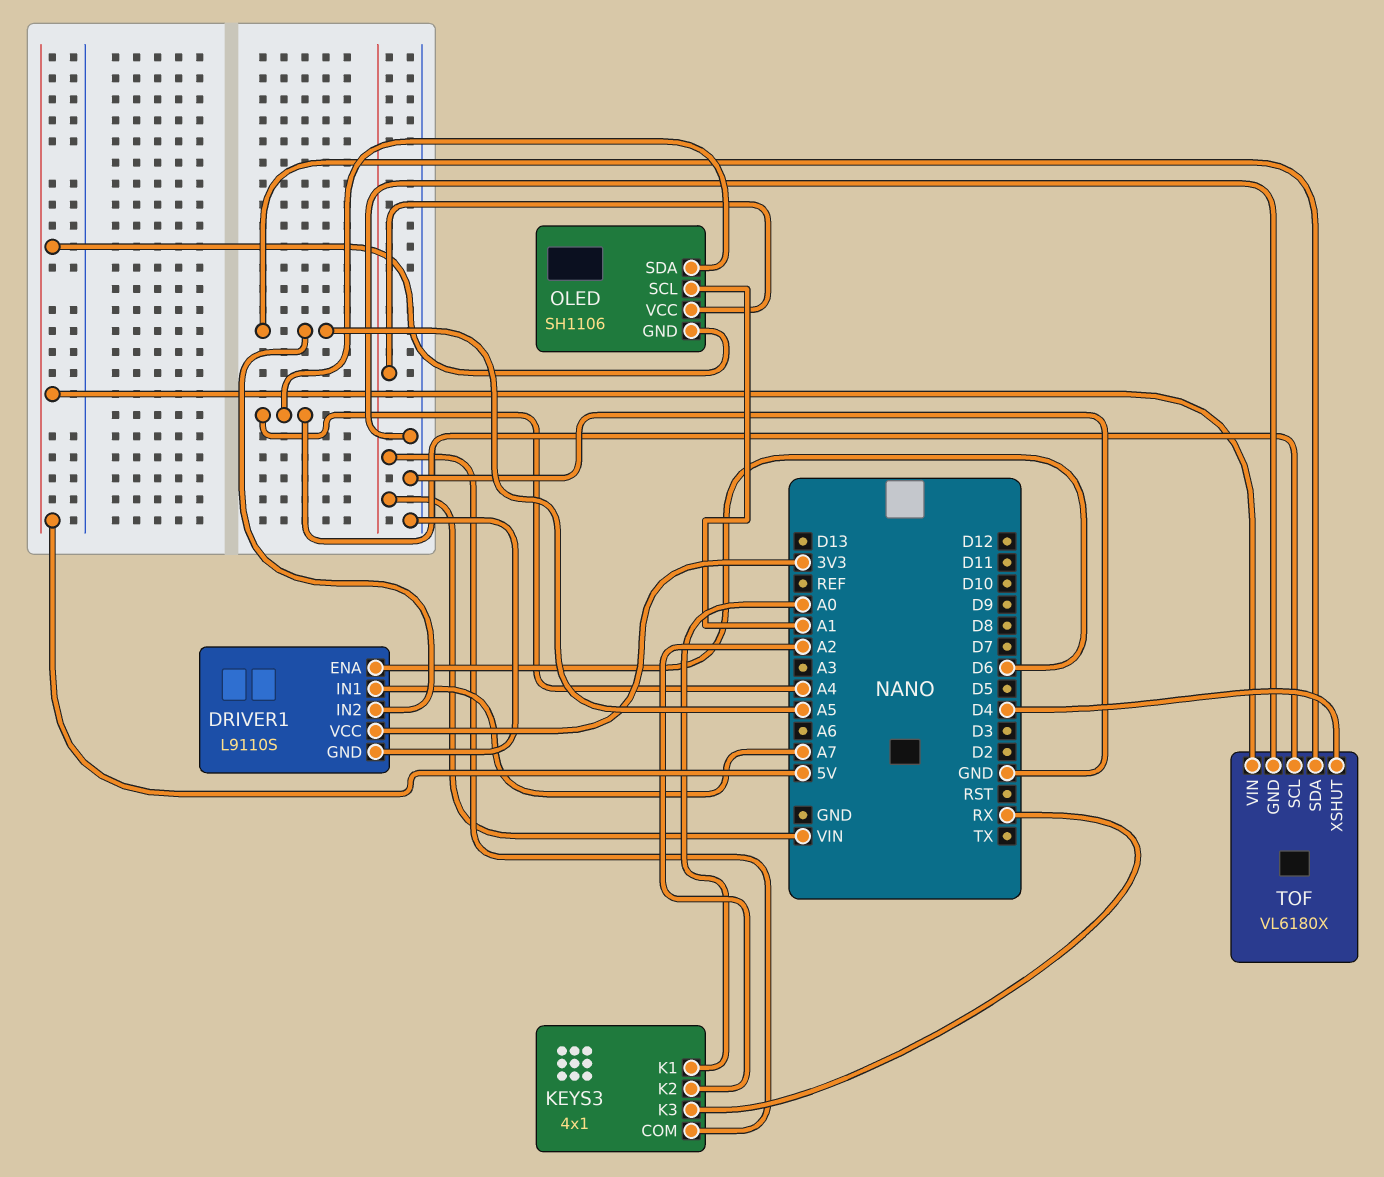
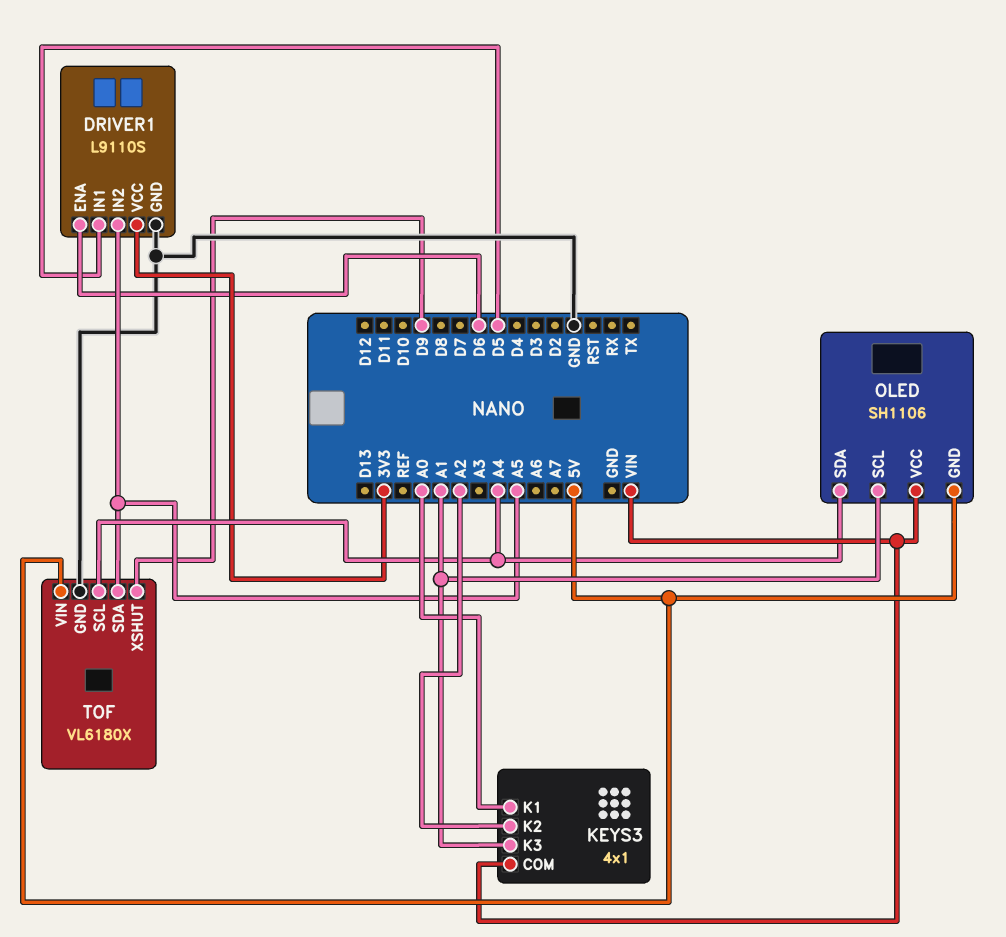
DRIVER1 pin IN1: A7 -> D5
KEYS3 pin K3: RX -> A1
TOF pin XSHUT: D4 -> D9

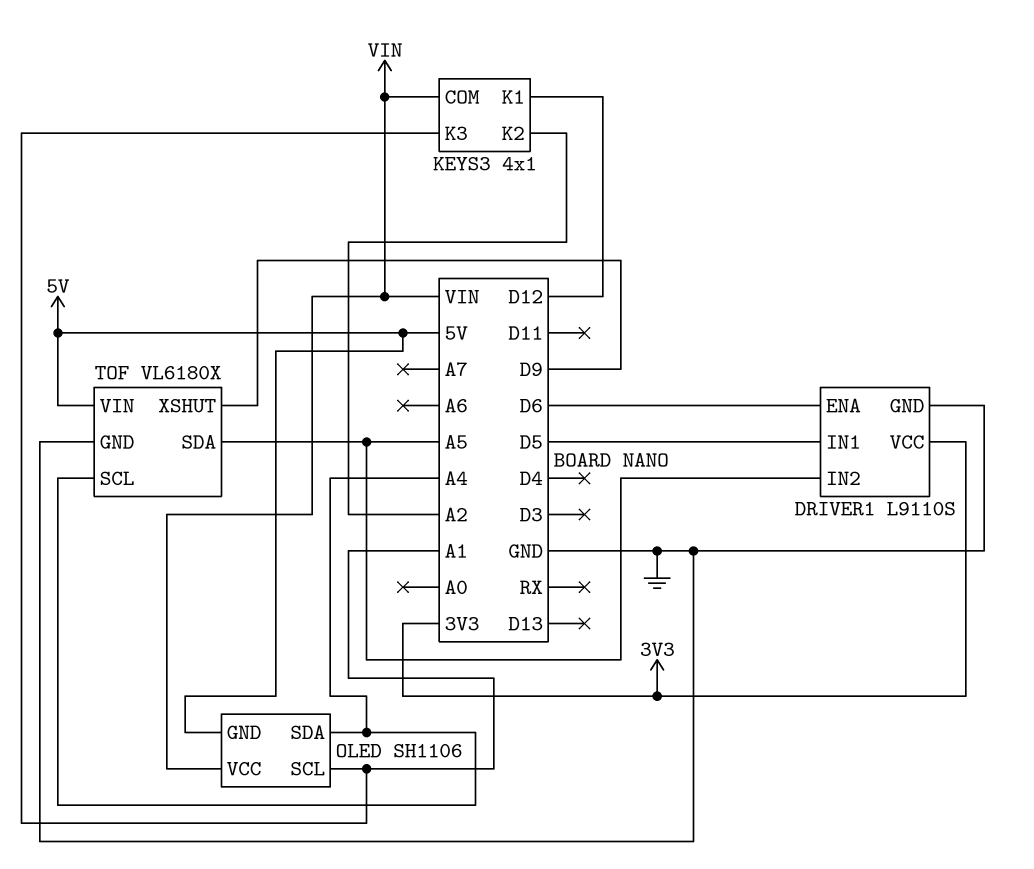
KEYS3 pin K1: A0 -> D12

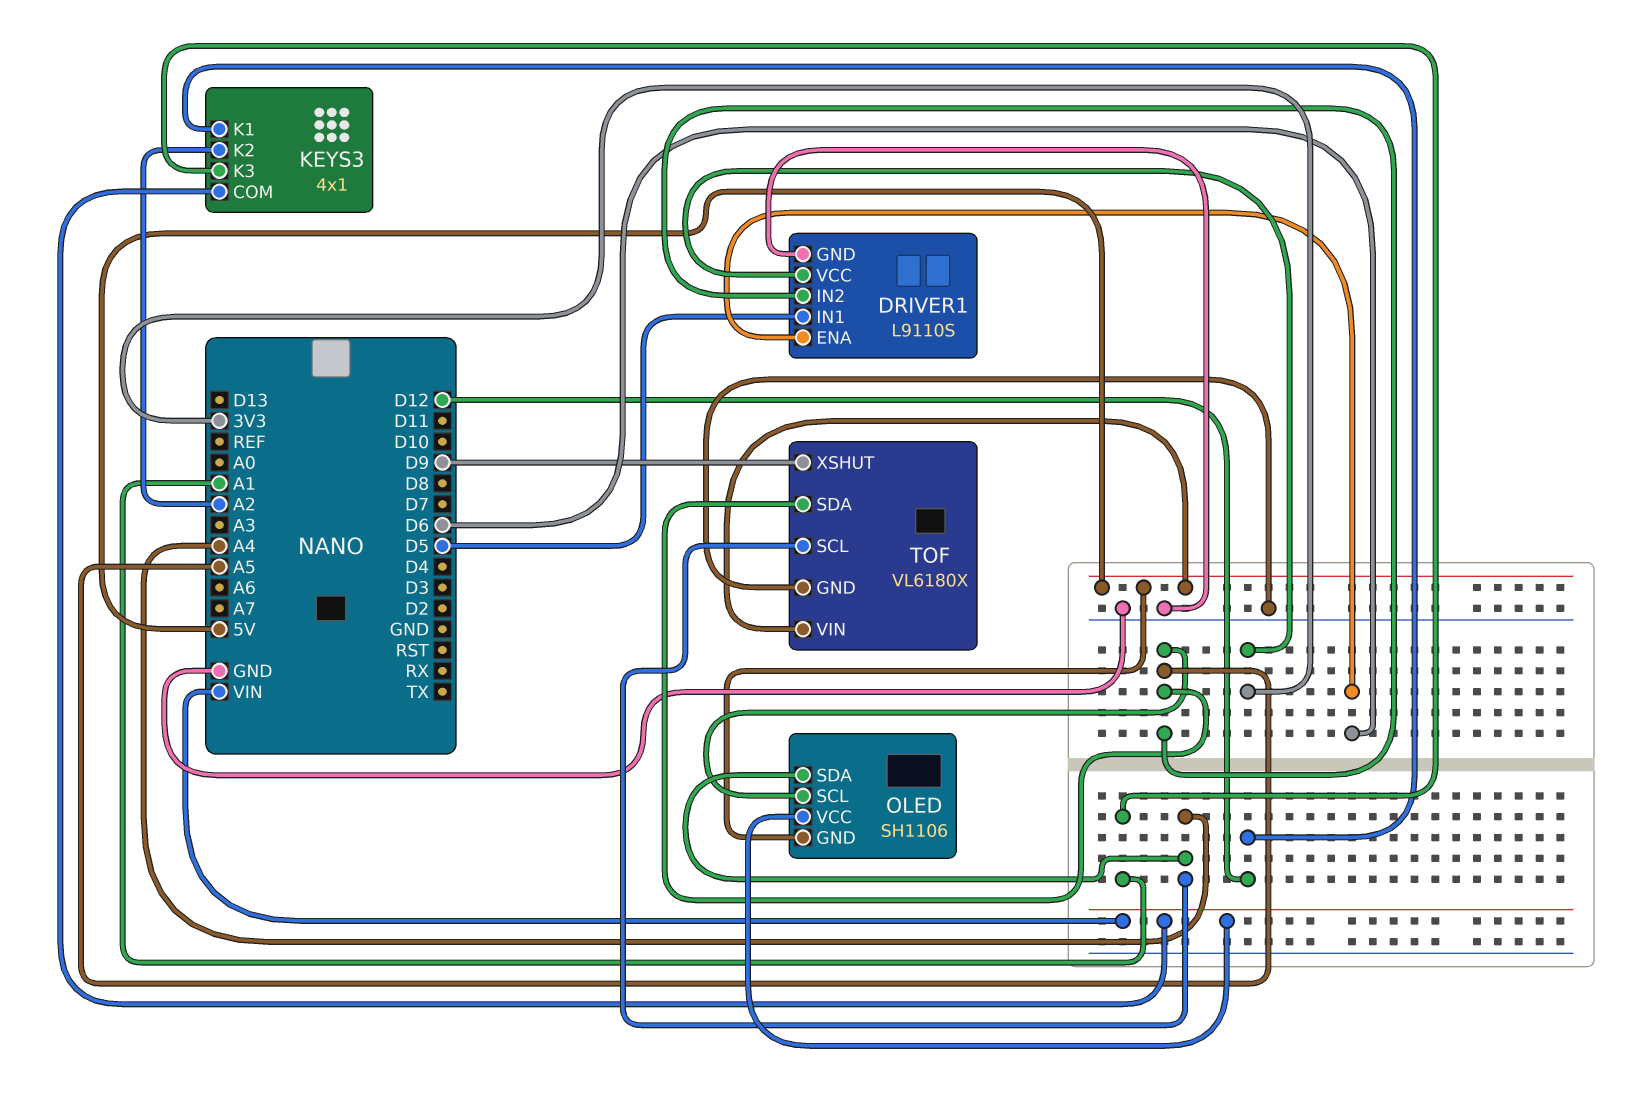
OLED pin SCL: A1 -> A5

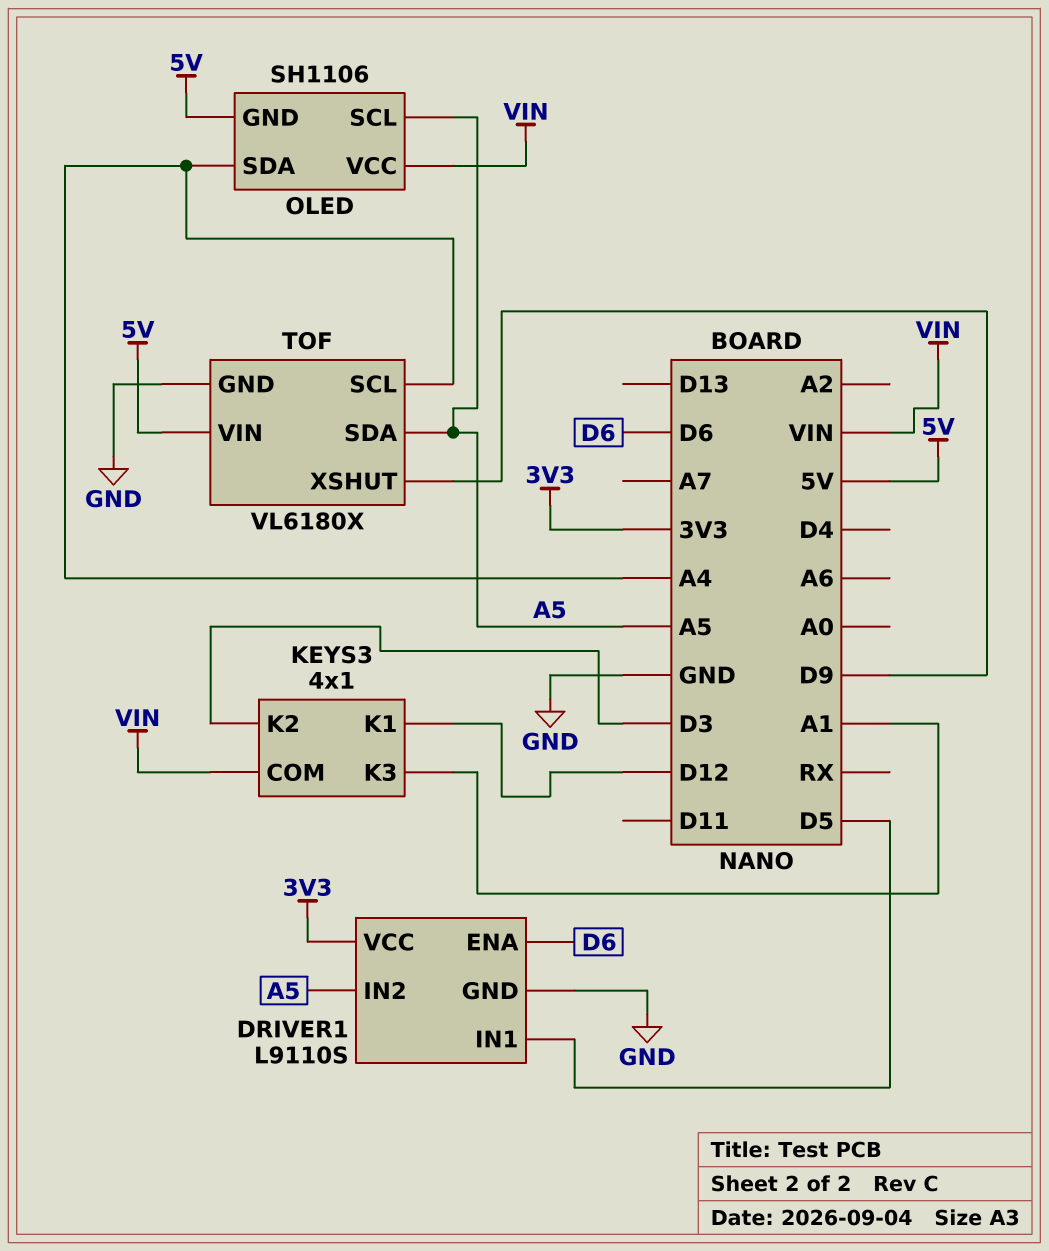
KEYS3 pin K2: A2 -> D3

